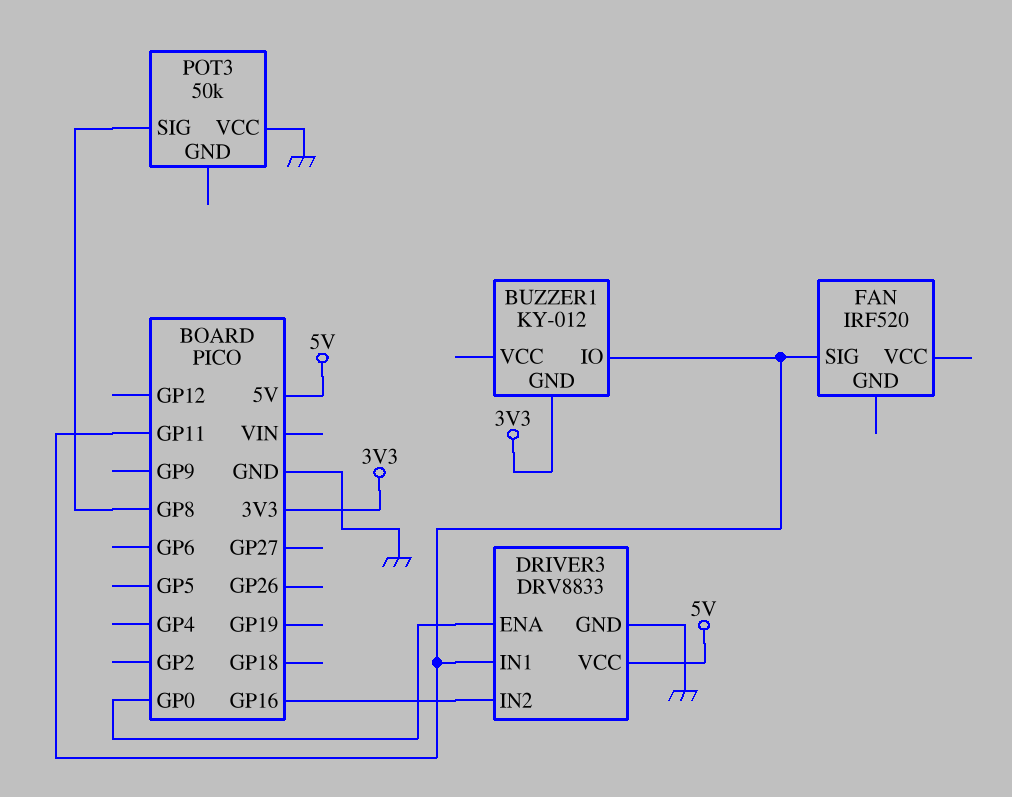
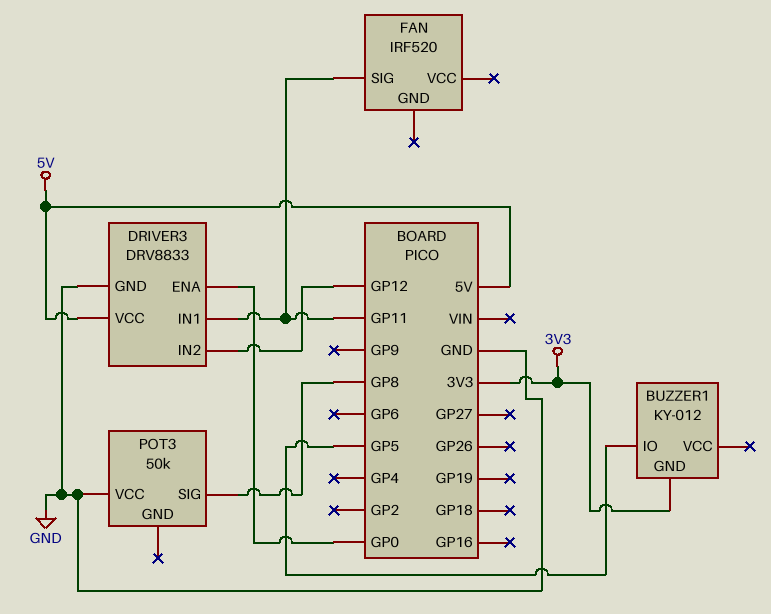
BUZZER1 pin IO: GP11 -> GP5
DRIVER3 pin IN2: GP16 -> GP12

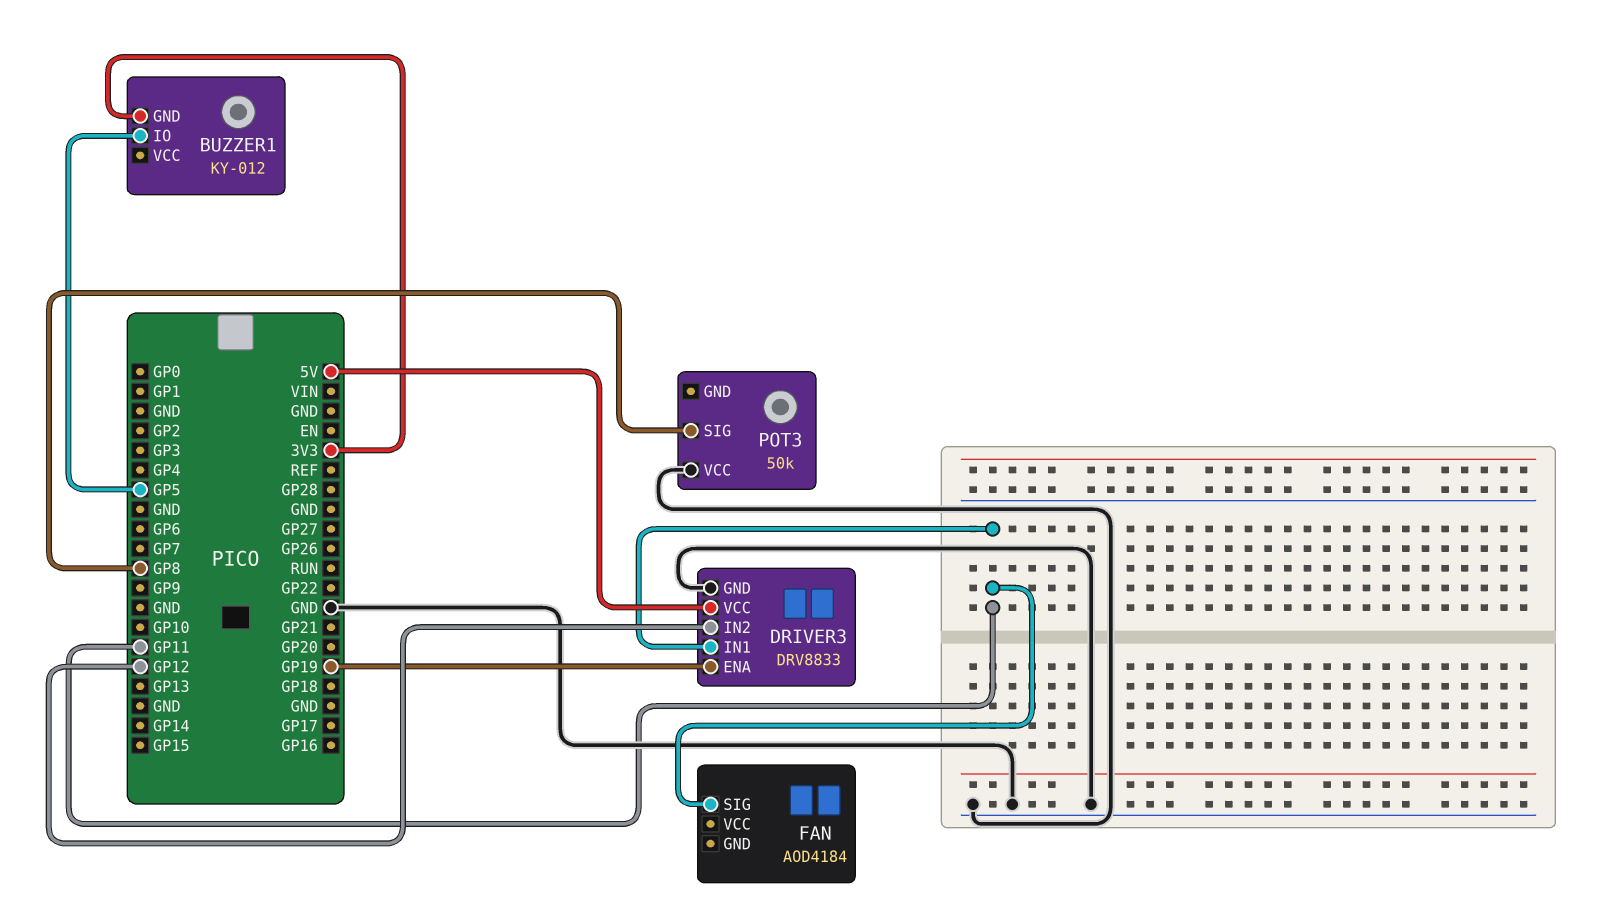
DRIVER3 pin ENA: GP0 -> GP19
FAN: IRF520 -> AOD4184

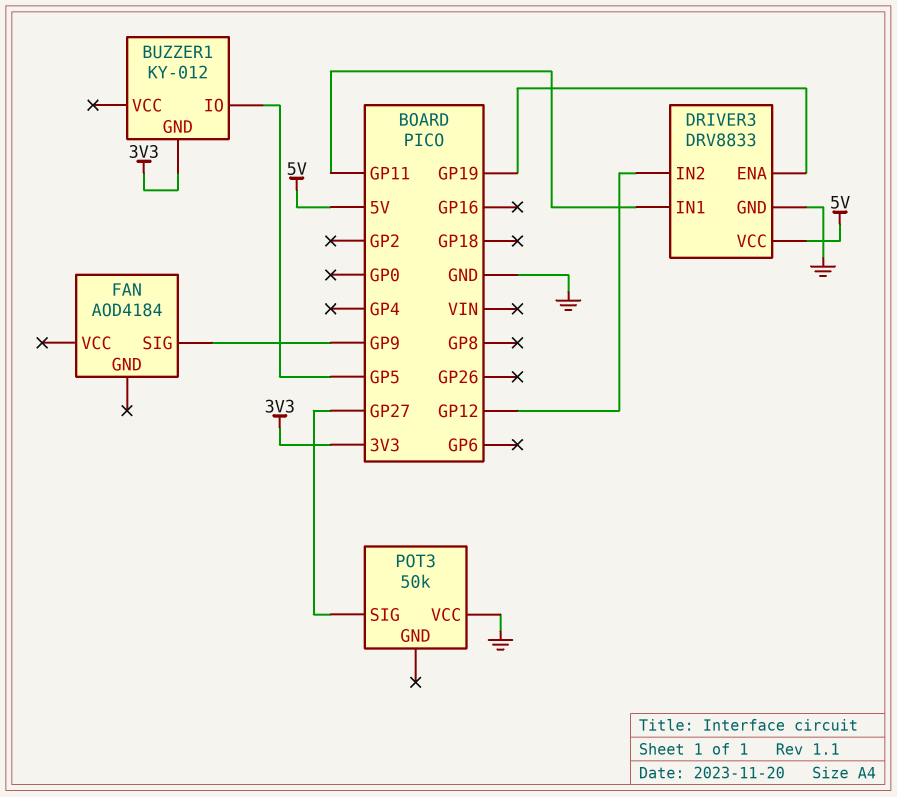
FAN pin SIG: GP11 -> GP9
POT3 pin SIG: GP8 -> GP27

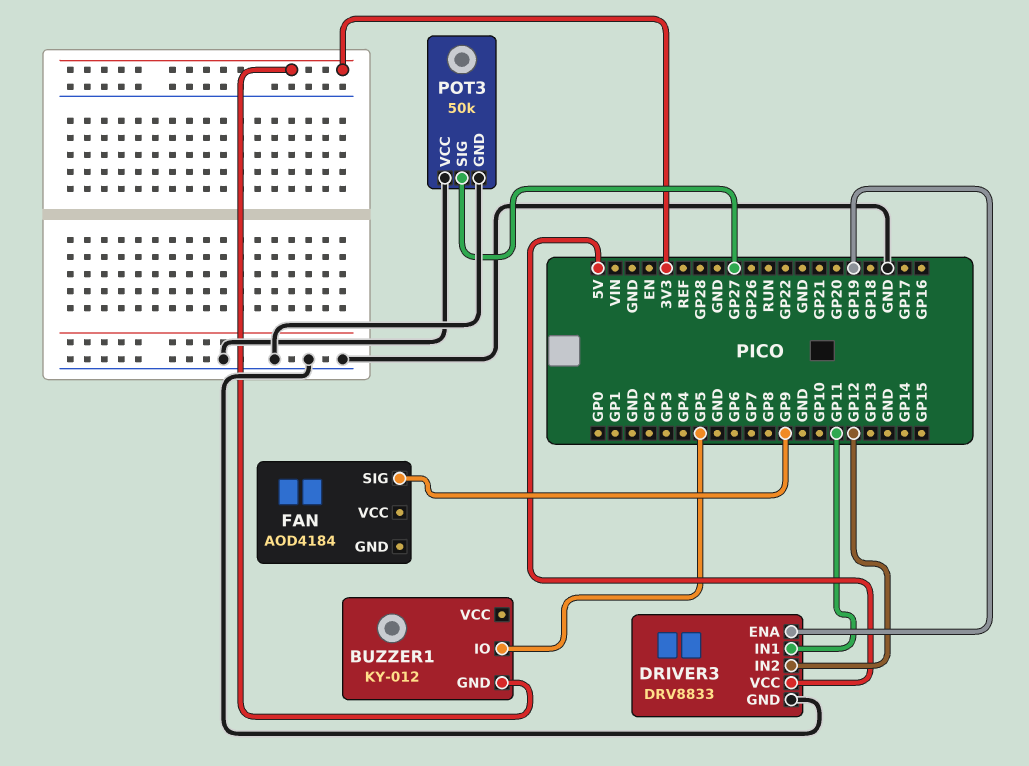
POT3 pin GND: none -> GND

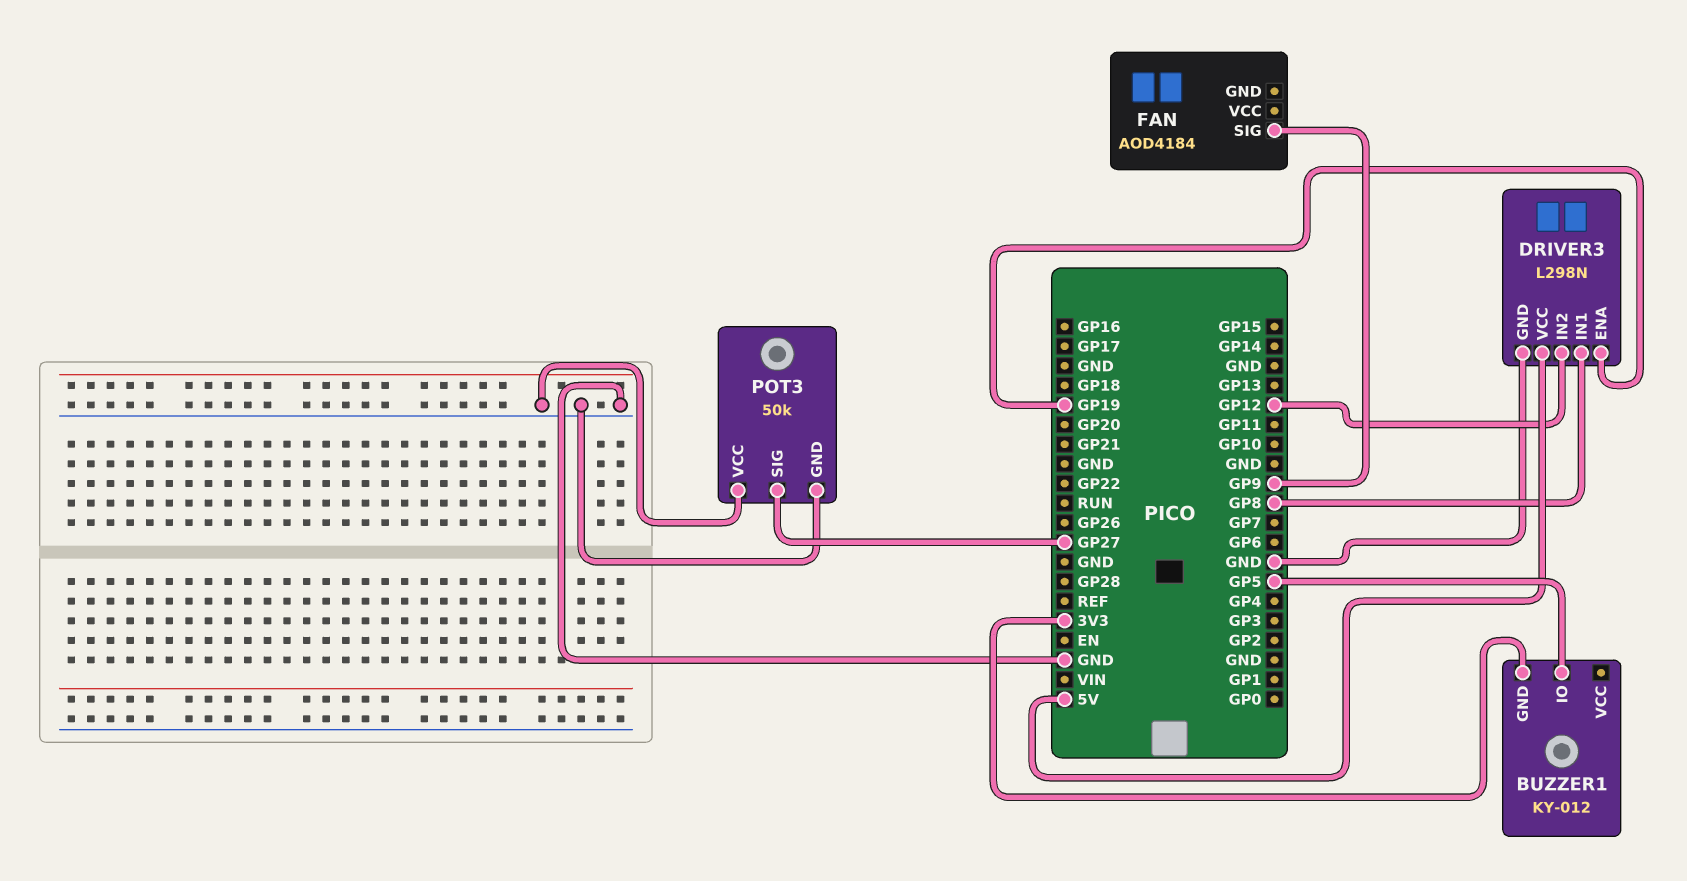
DRIVER3: DRV8833 -> L298N
DRIVER3 pin IN1: GP11 -> GP8

